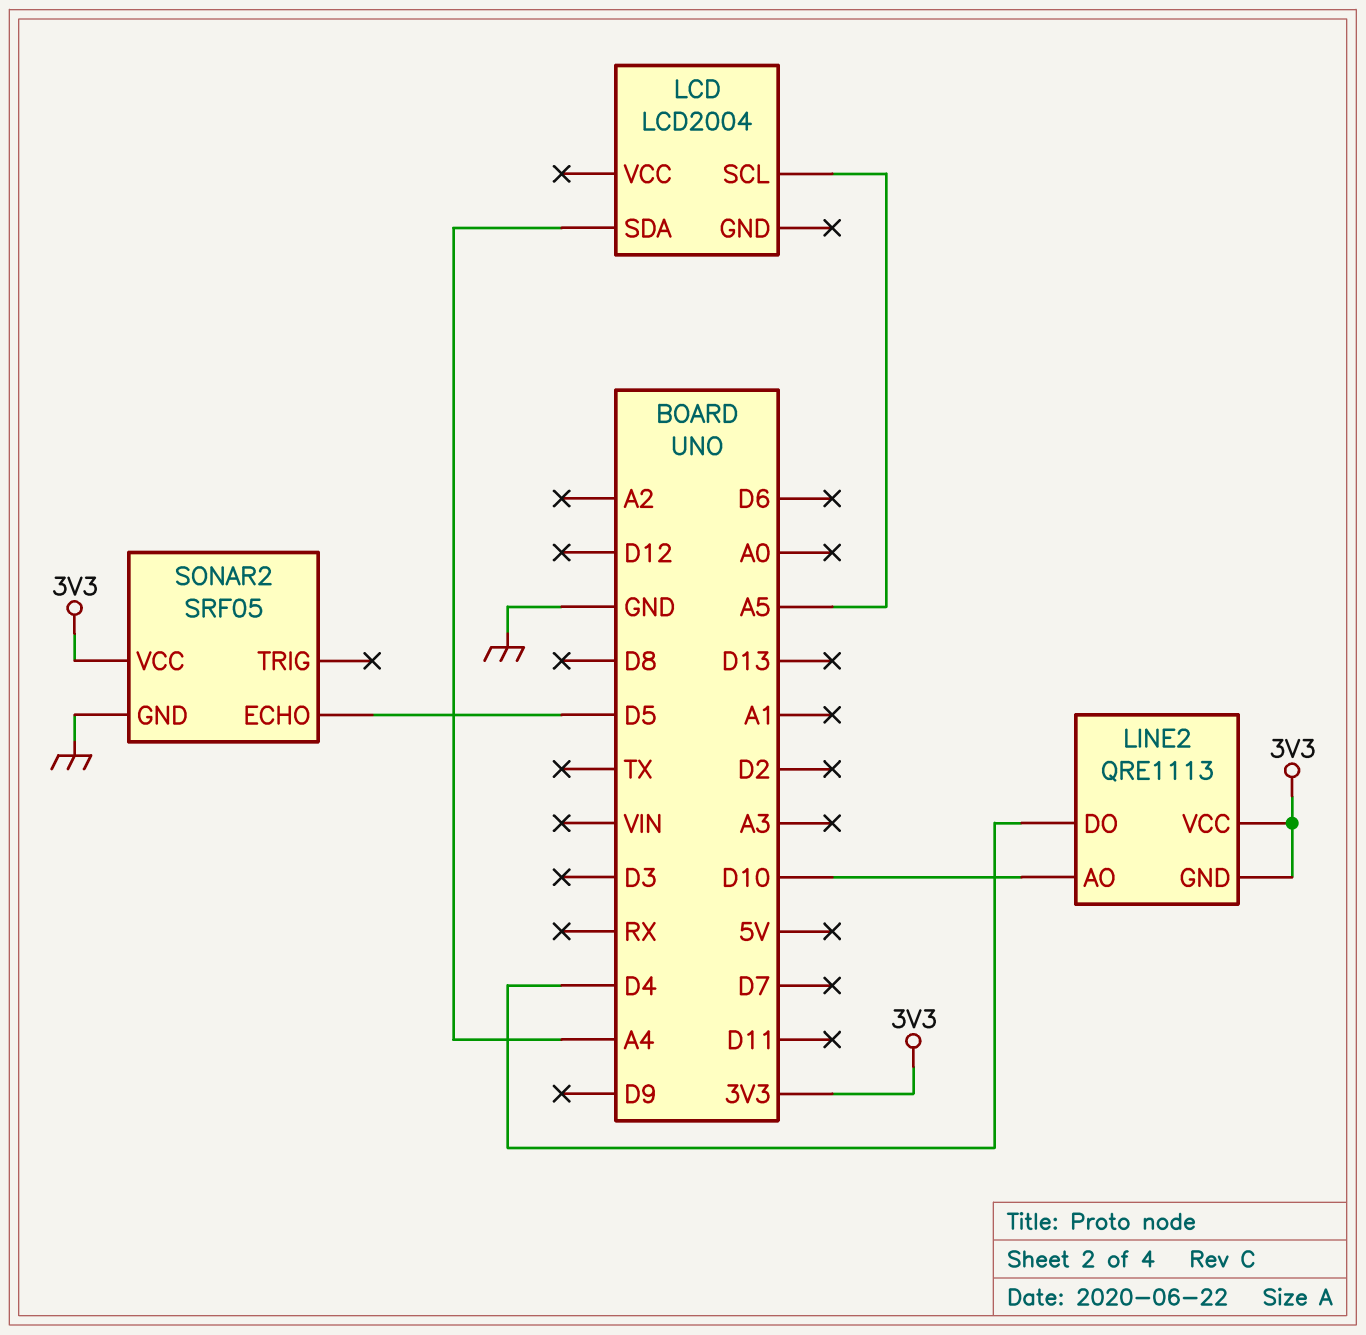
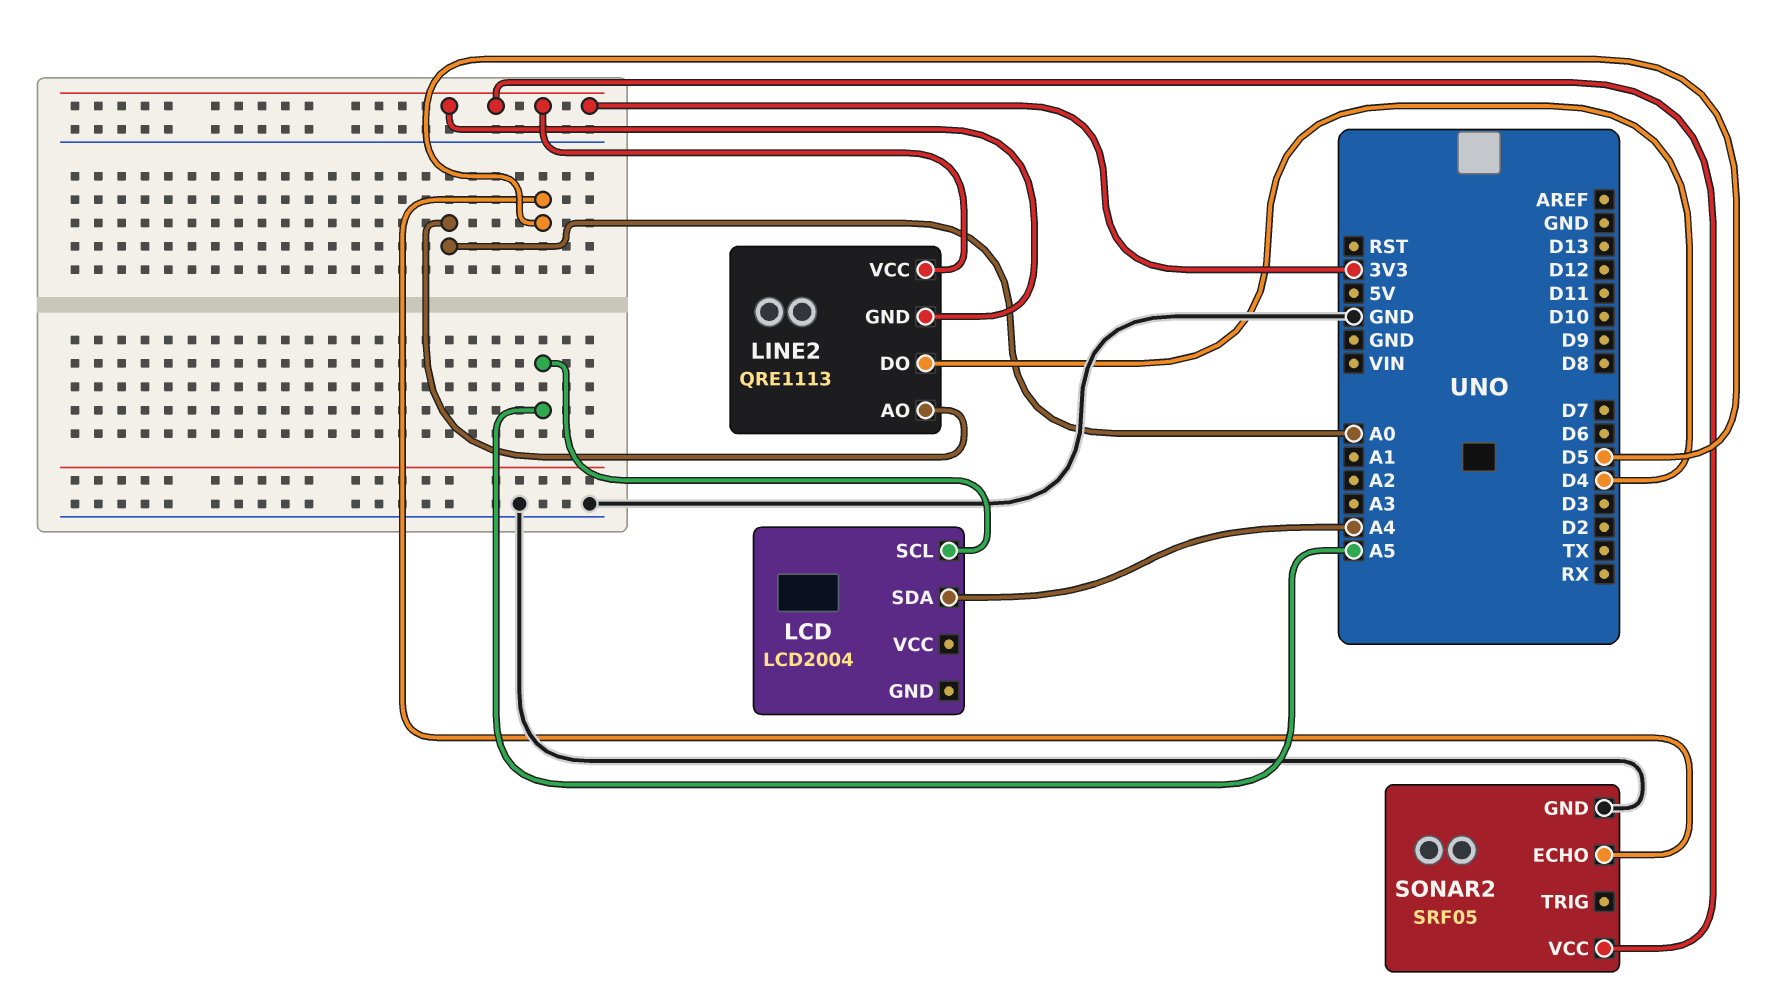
LINE2 pin AO: D10 -> A0

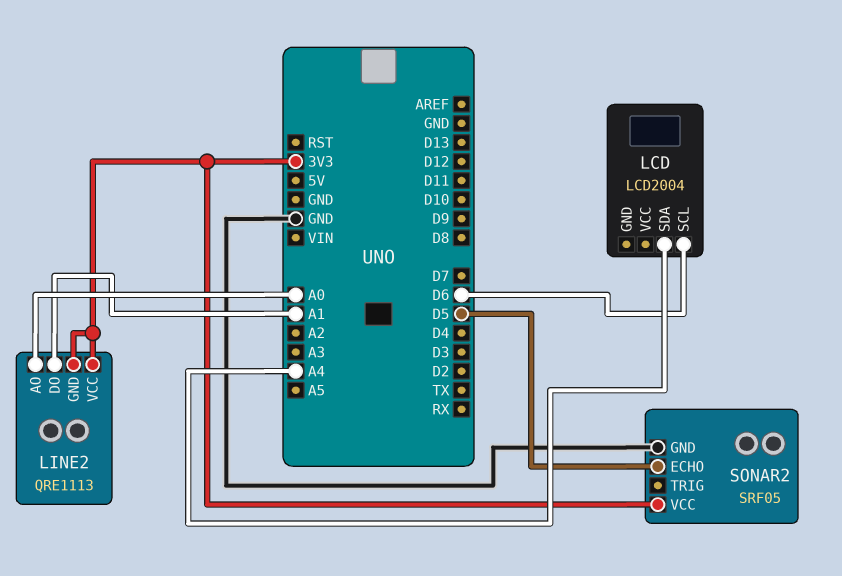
LCD pin SCL: A5 -> D6
LINE2 pin DO: D4 -> A1

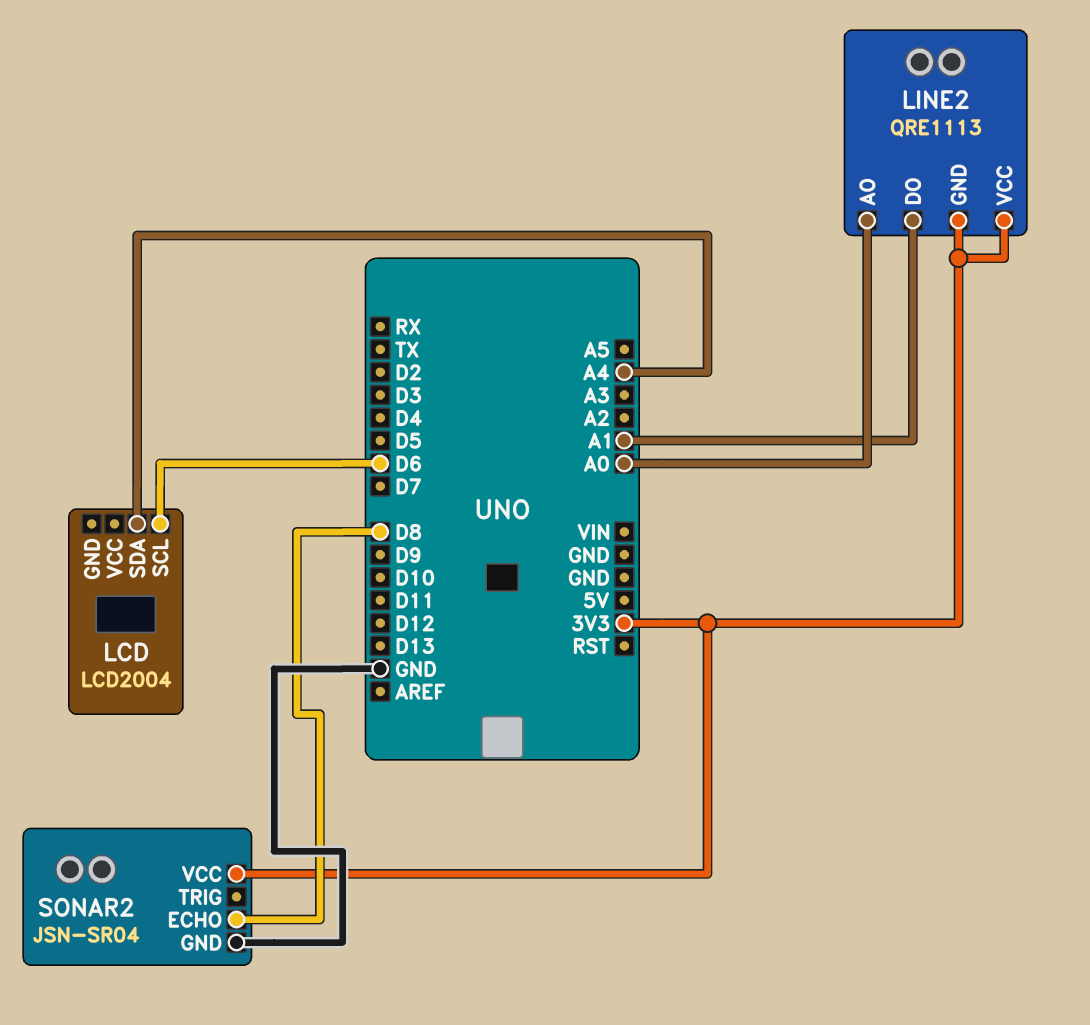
SONAR2: SRF05 -> JSN-SR04
SONAR2 pin ECHO: D5 -> D8

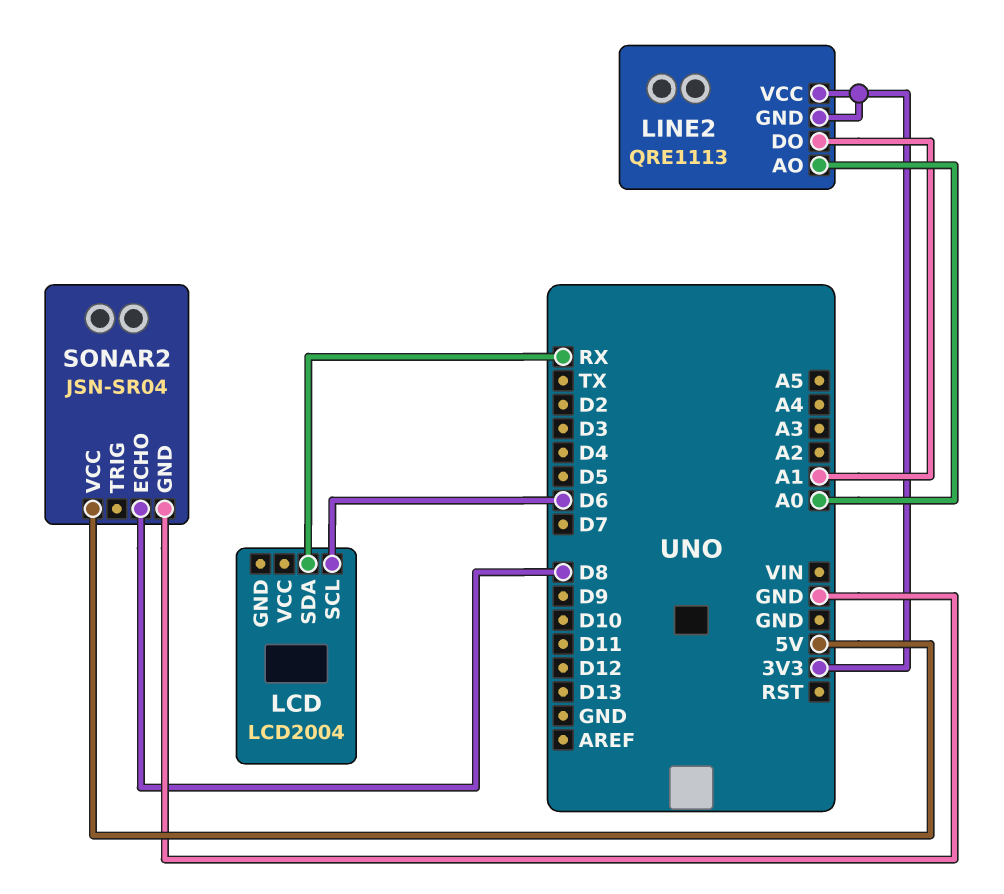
LCD pin SDA: A4 -> RX
SONAR2 pin VCC: 3V3 -> 5V

